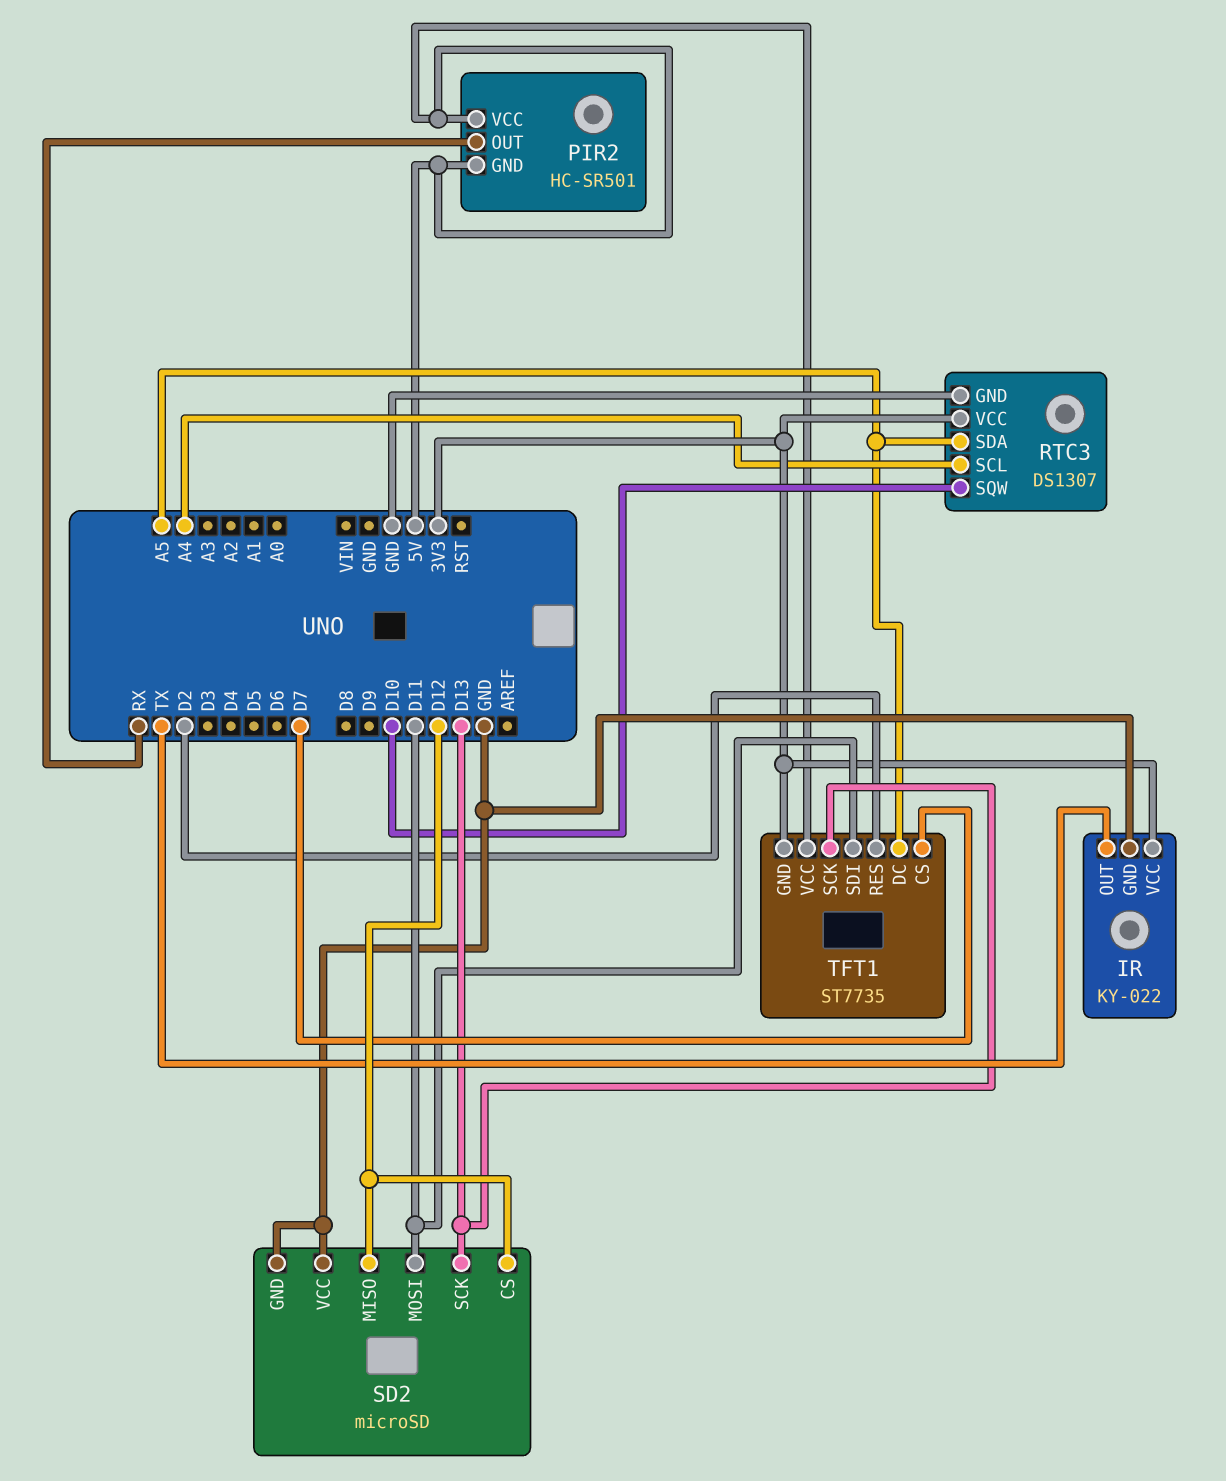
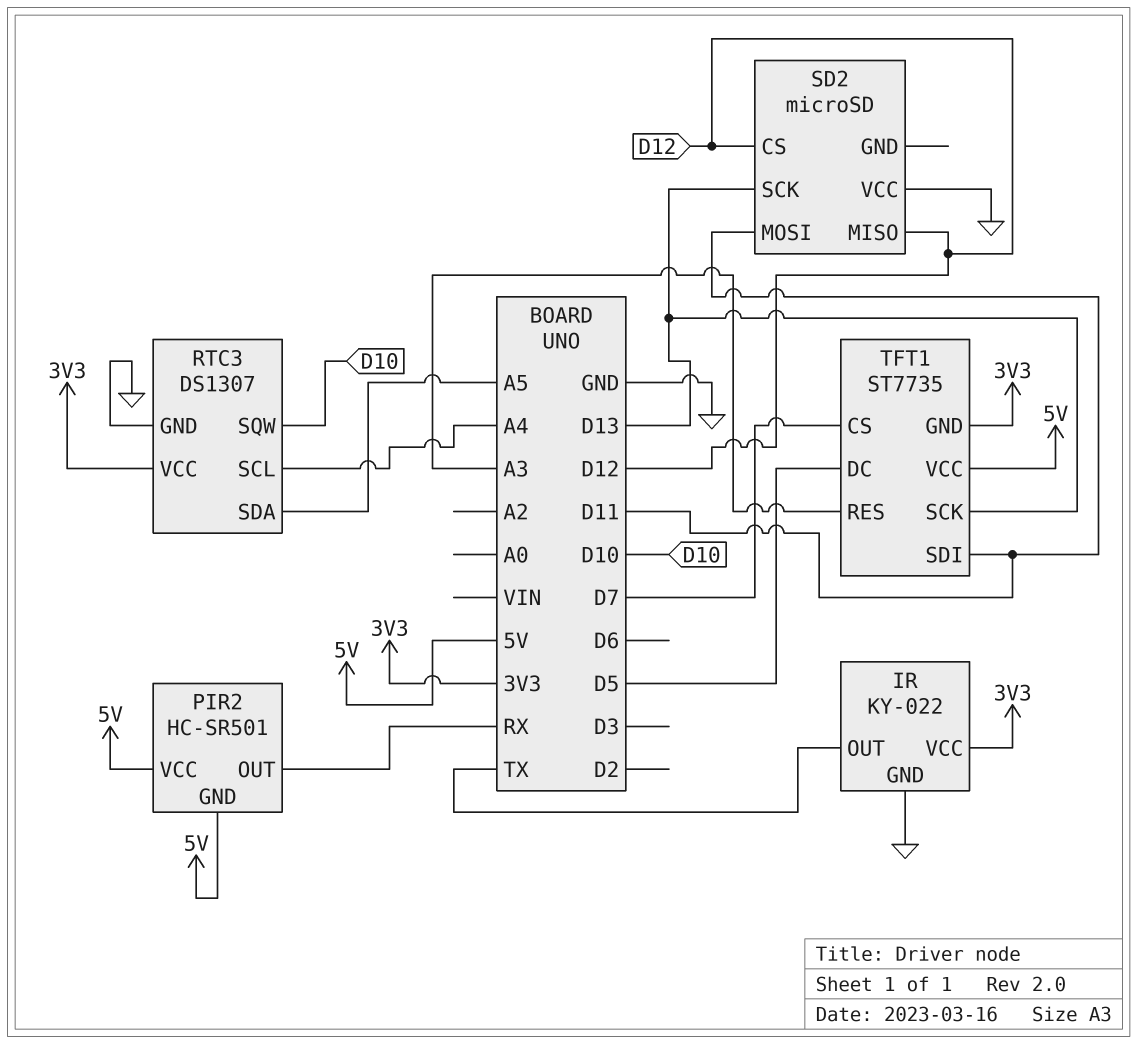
SD2 pin GND: GND -> none
TFT1 pin DC: A5 -> D5
TFT1 pin RES: D2 -> A3

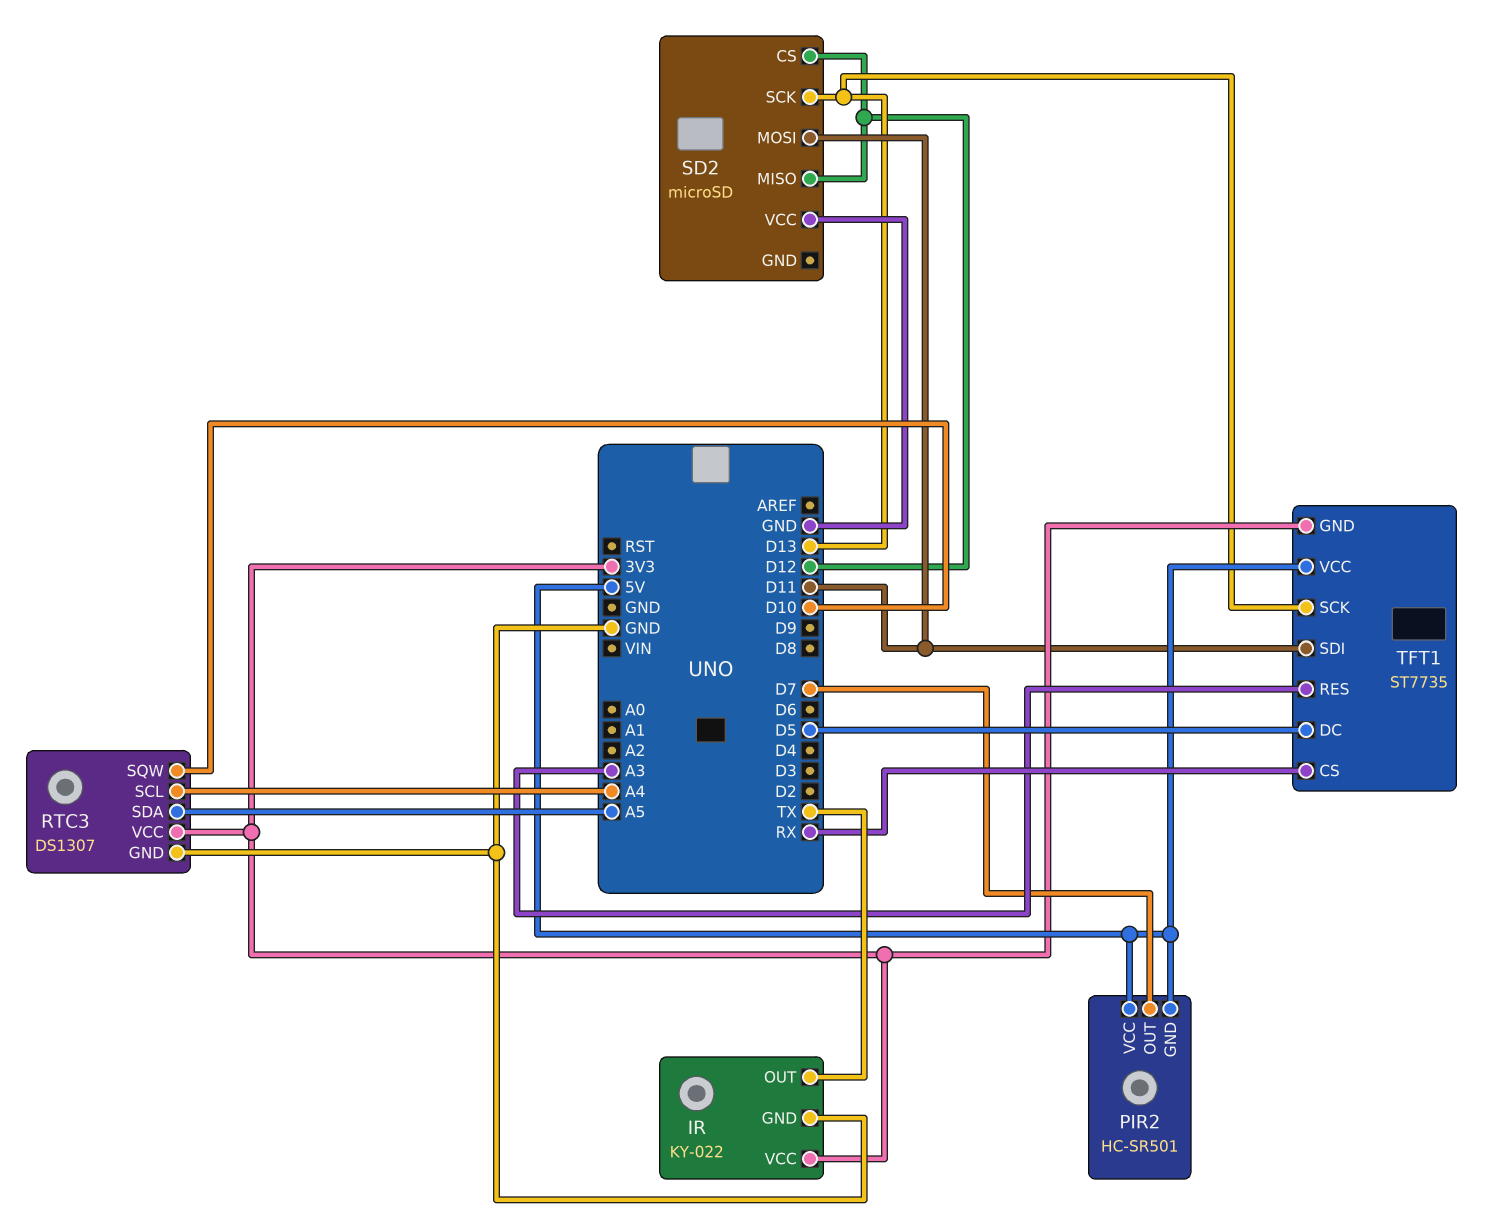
PIR2 pin OUT: RX -> D7
TFT1 pin CS: D7 -> RX

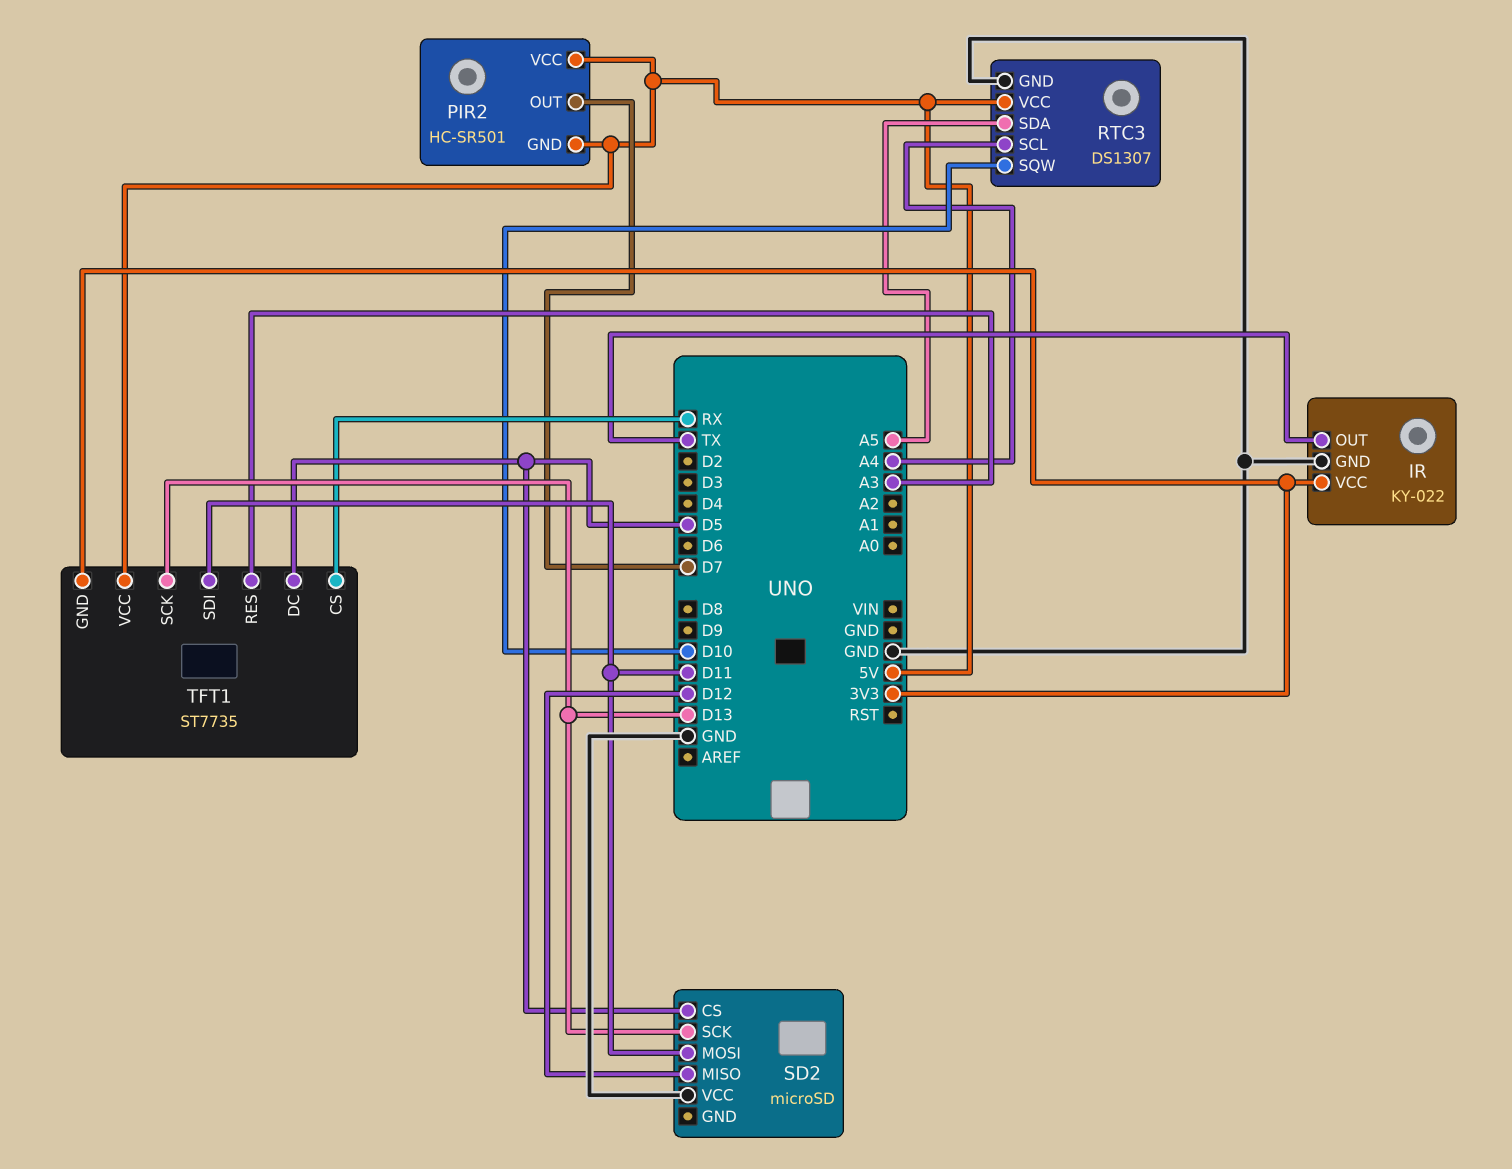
RTC3 pin VCC: 3V3 -> 5V
SD2 pin CS: D12 -> D5

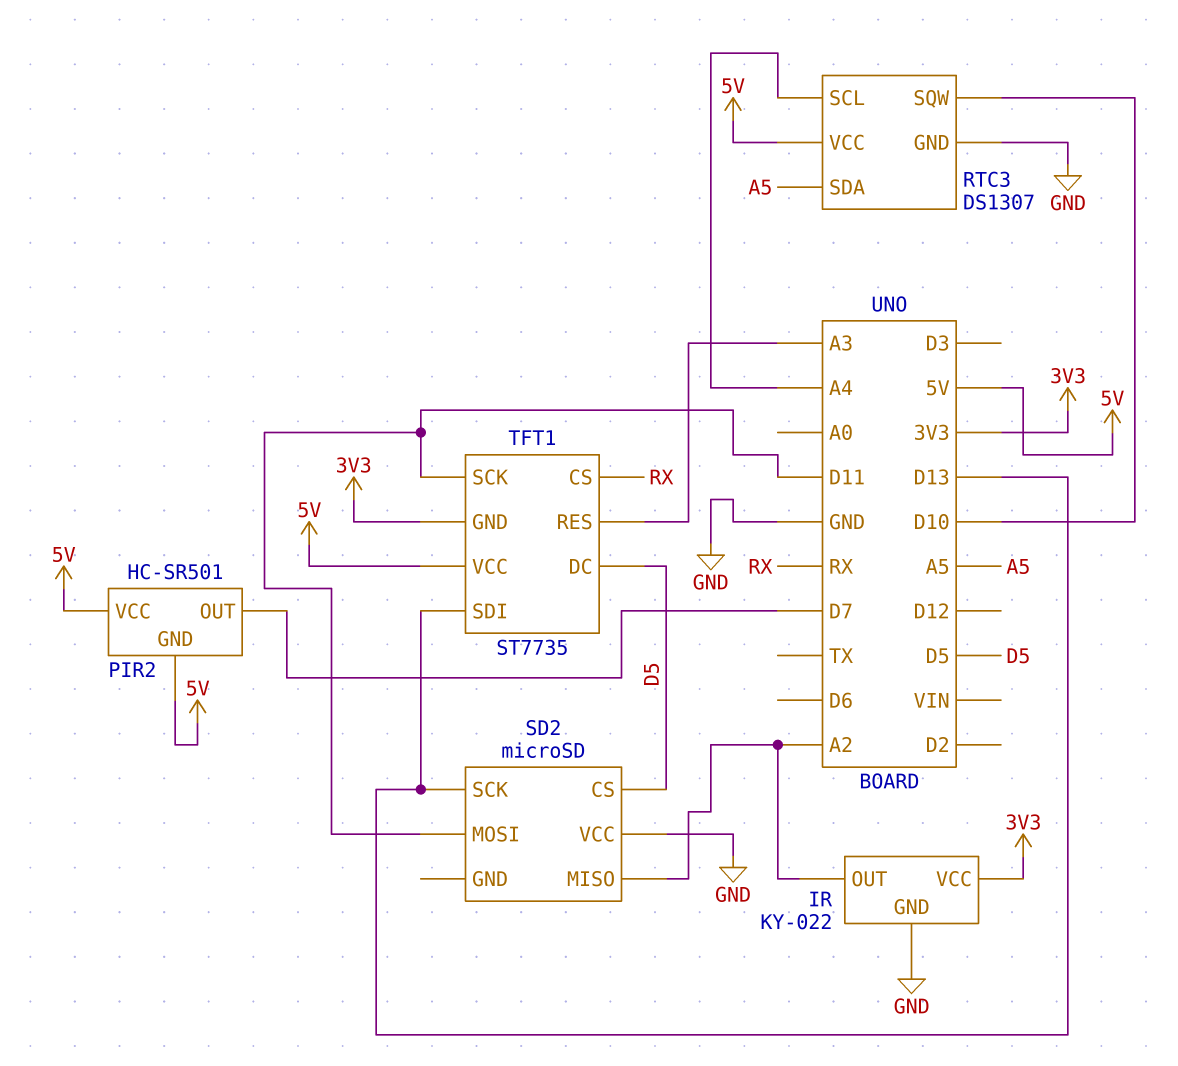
IR pin OUT: TX -> A2
SD2 pin MISO: D12 -> A2
TFT1 pin SCK: D13 -> D11
TFT1 pin SDI: D11 -> D13

